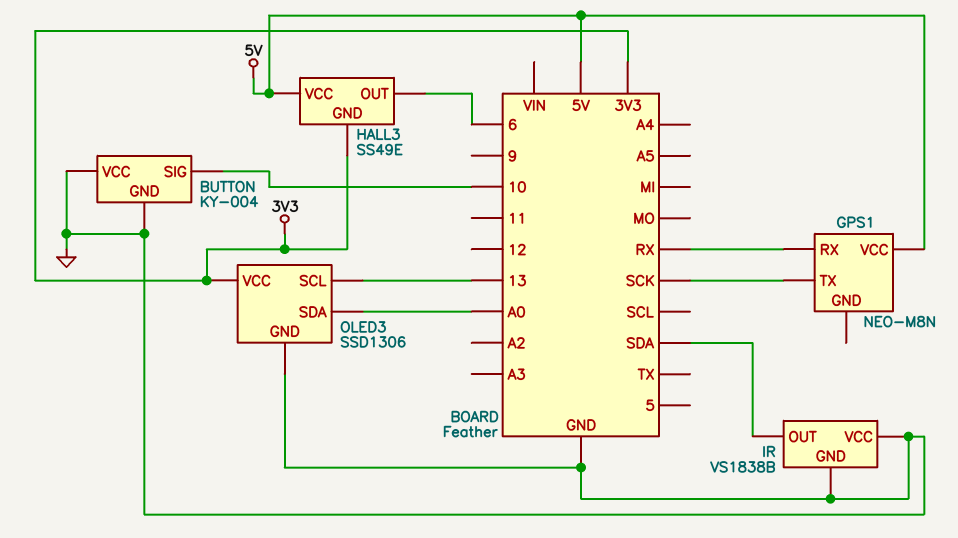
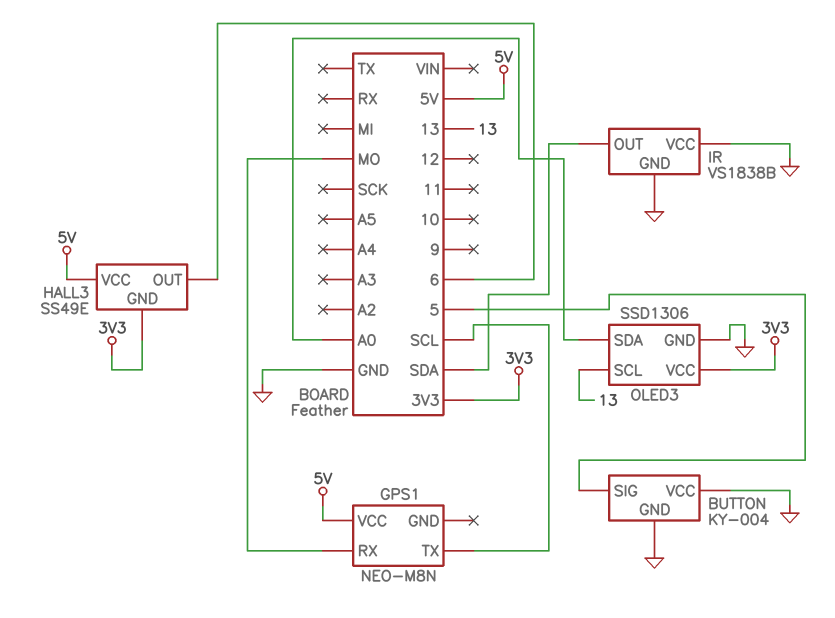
BUTTON pin SIG: 10 -> 5
GPS1 pin RX: RX -> MO
GPS1 pin TX: SCK -> SCL

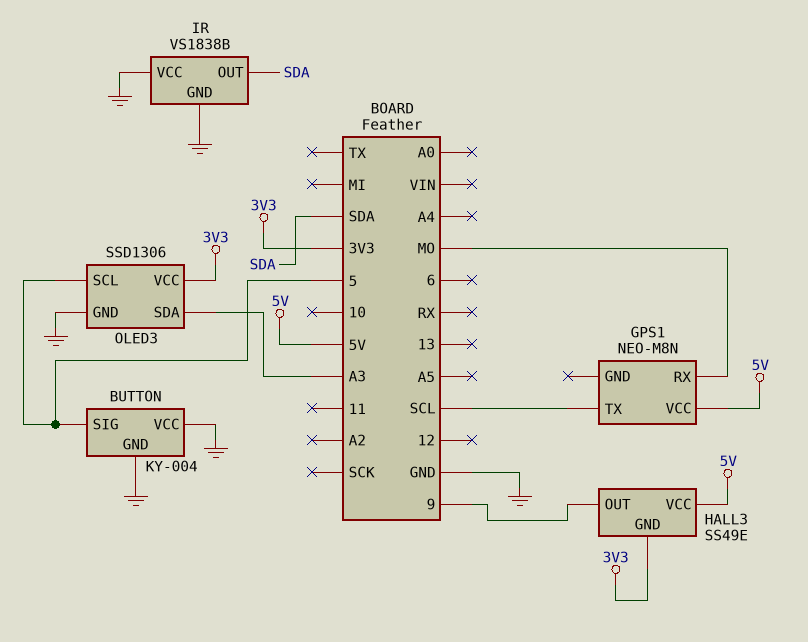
HALL3 pin OUT: 6 -> 9
OLED3 pin SCL: 13 -> 5
OLED3 pin SDA: A0 -> A3

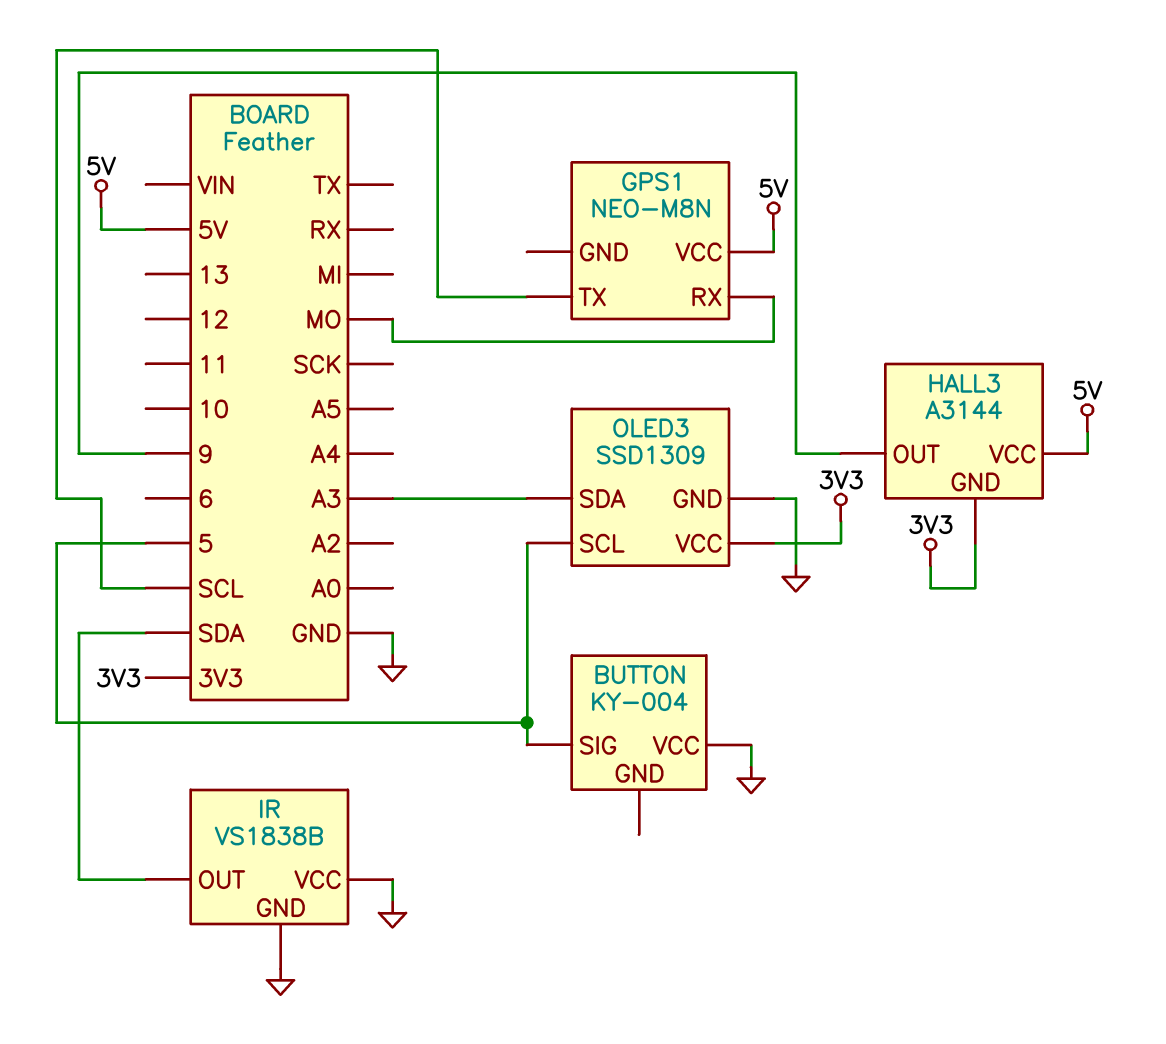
BUTTON pin GND: GND -> none
HALL3: SS49E -> A3144
OLED3: SSD1306 -> SSD1309

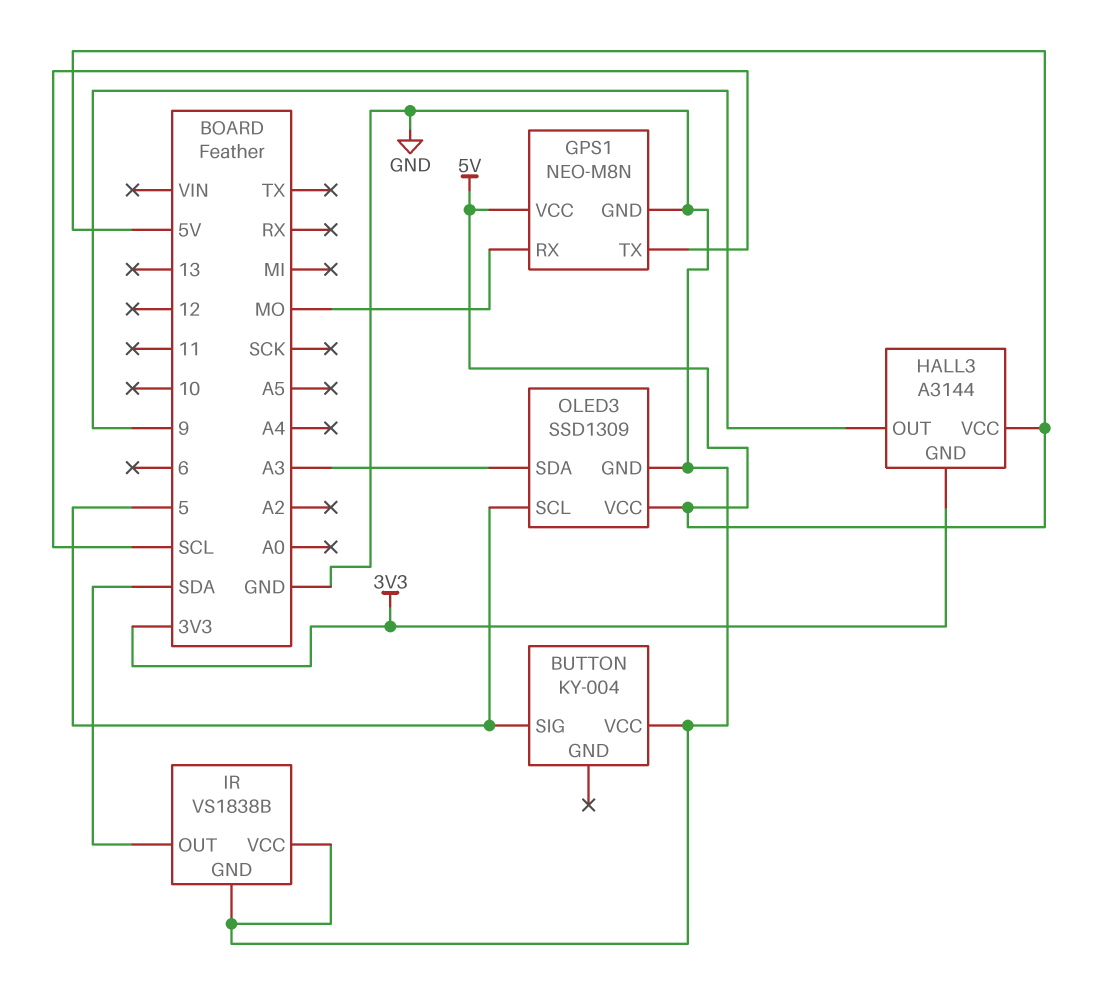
GPS1 pin GND: none -> GND
OLED3 pin VCC: 3V3 -> 5V

